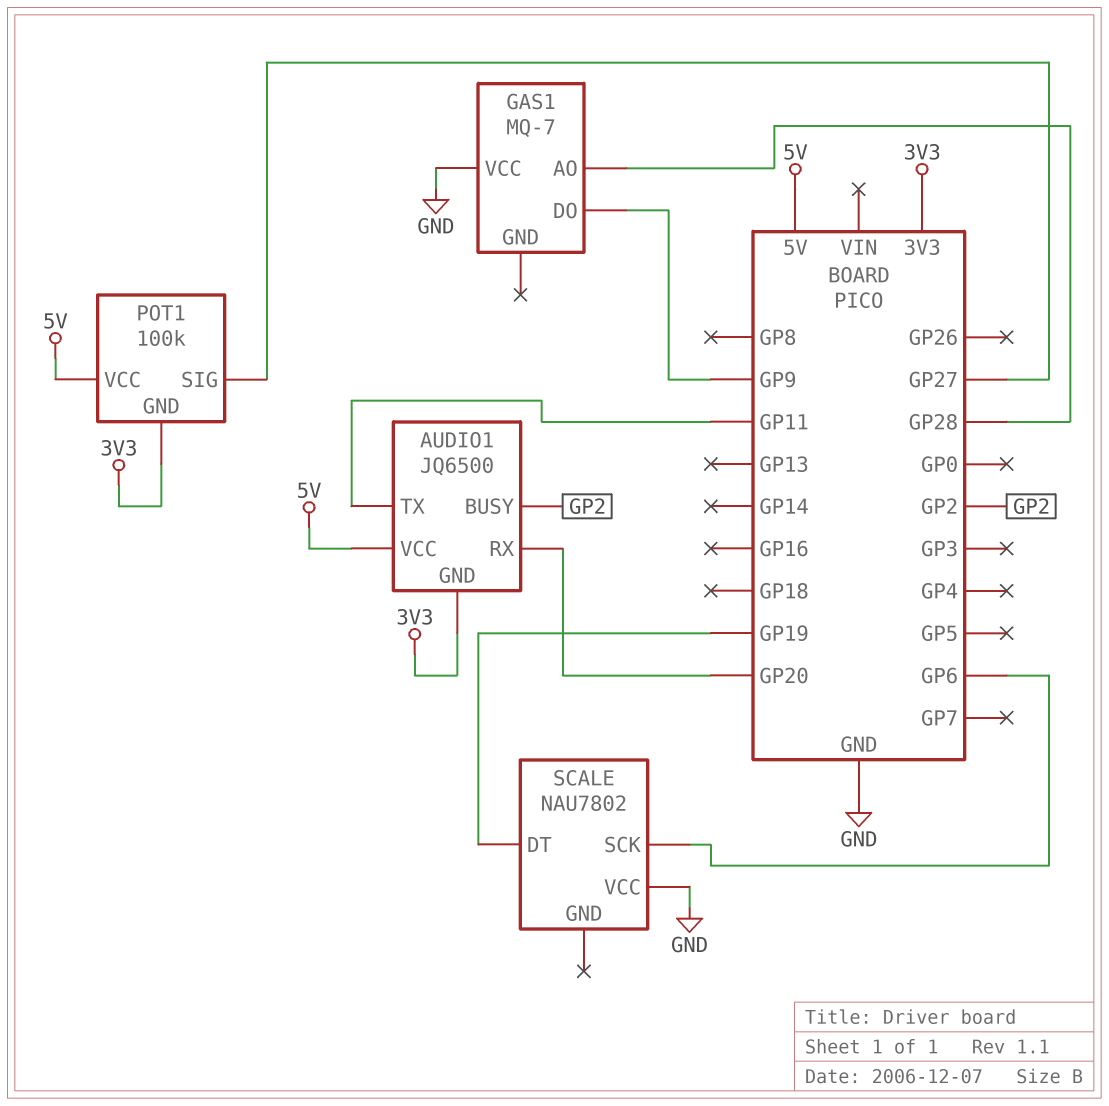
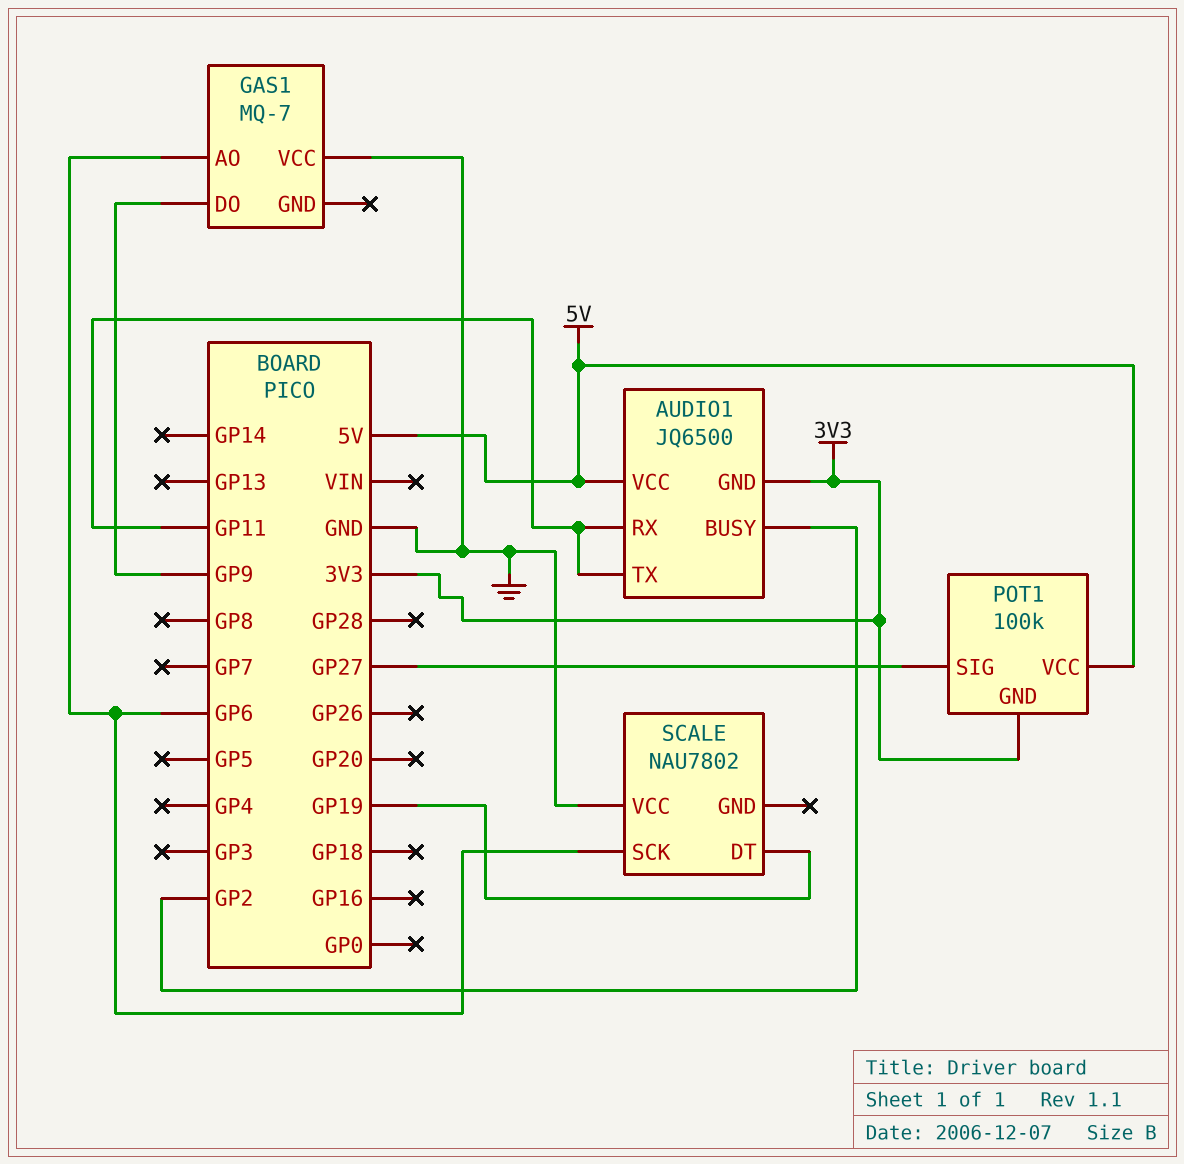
AUDIO1 pin RX: GP20 -> GP11
GAS1 pin AO: GP28 -> GP6

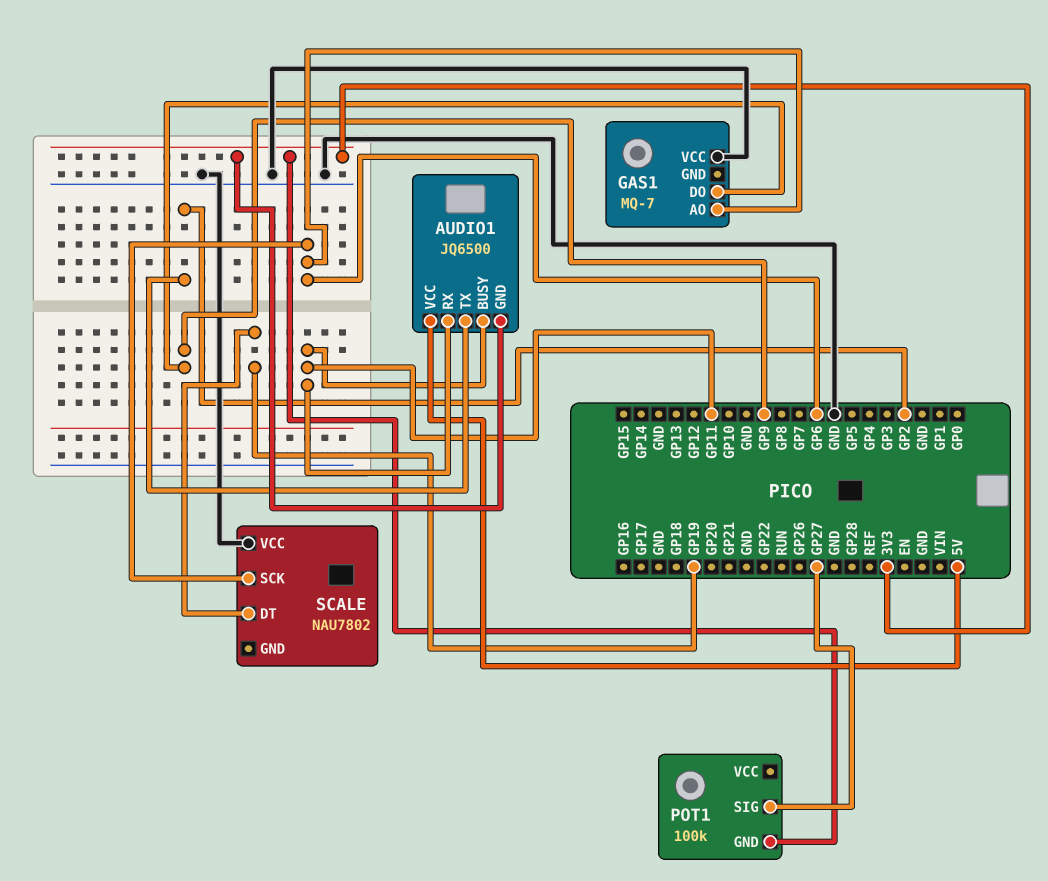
AUDIO1 pin BUSY: GP2 -> GP11
AUDIO1 pin TX: GP11 -> GP2
POT1 pin VCC: 5V -> none

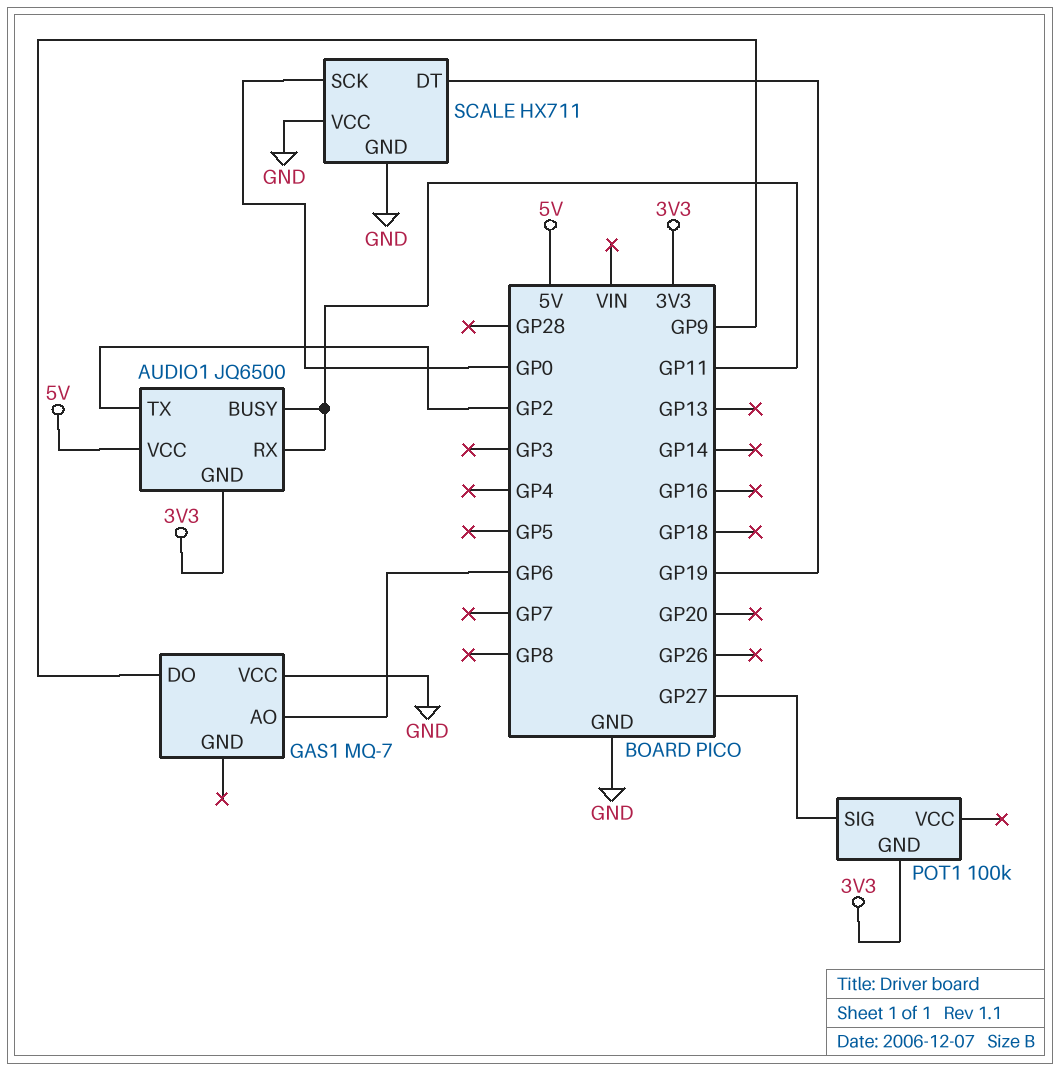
SCALE: NAU7802 -> HX711
SCALE pin GND: none -> GND
SCALE pin SCK: GP6 -> GP0

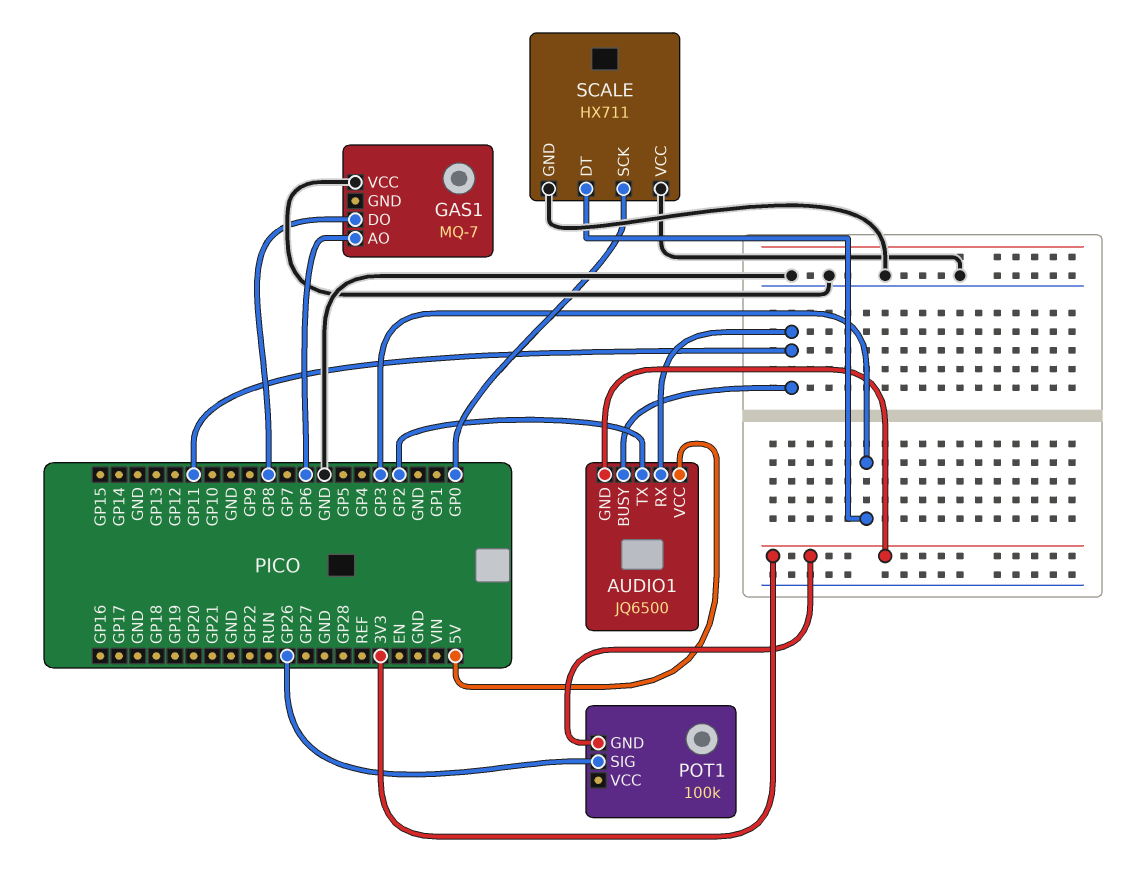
GAS1 pin DO: GP9 -> GP8
POT1 pin SIG: GP27 -> GP26
SCALE pin DT: GP19 -> GP3

